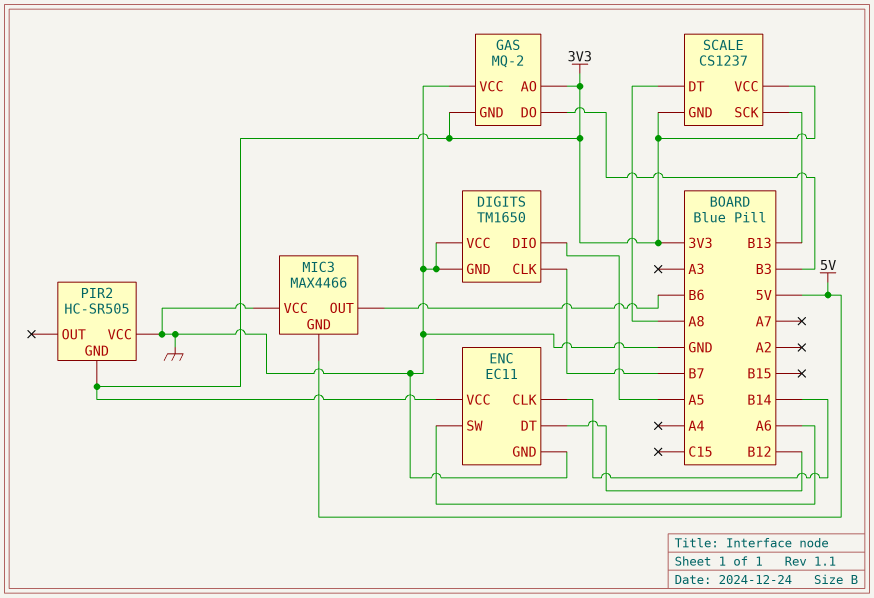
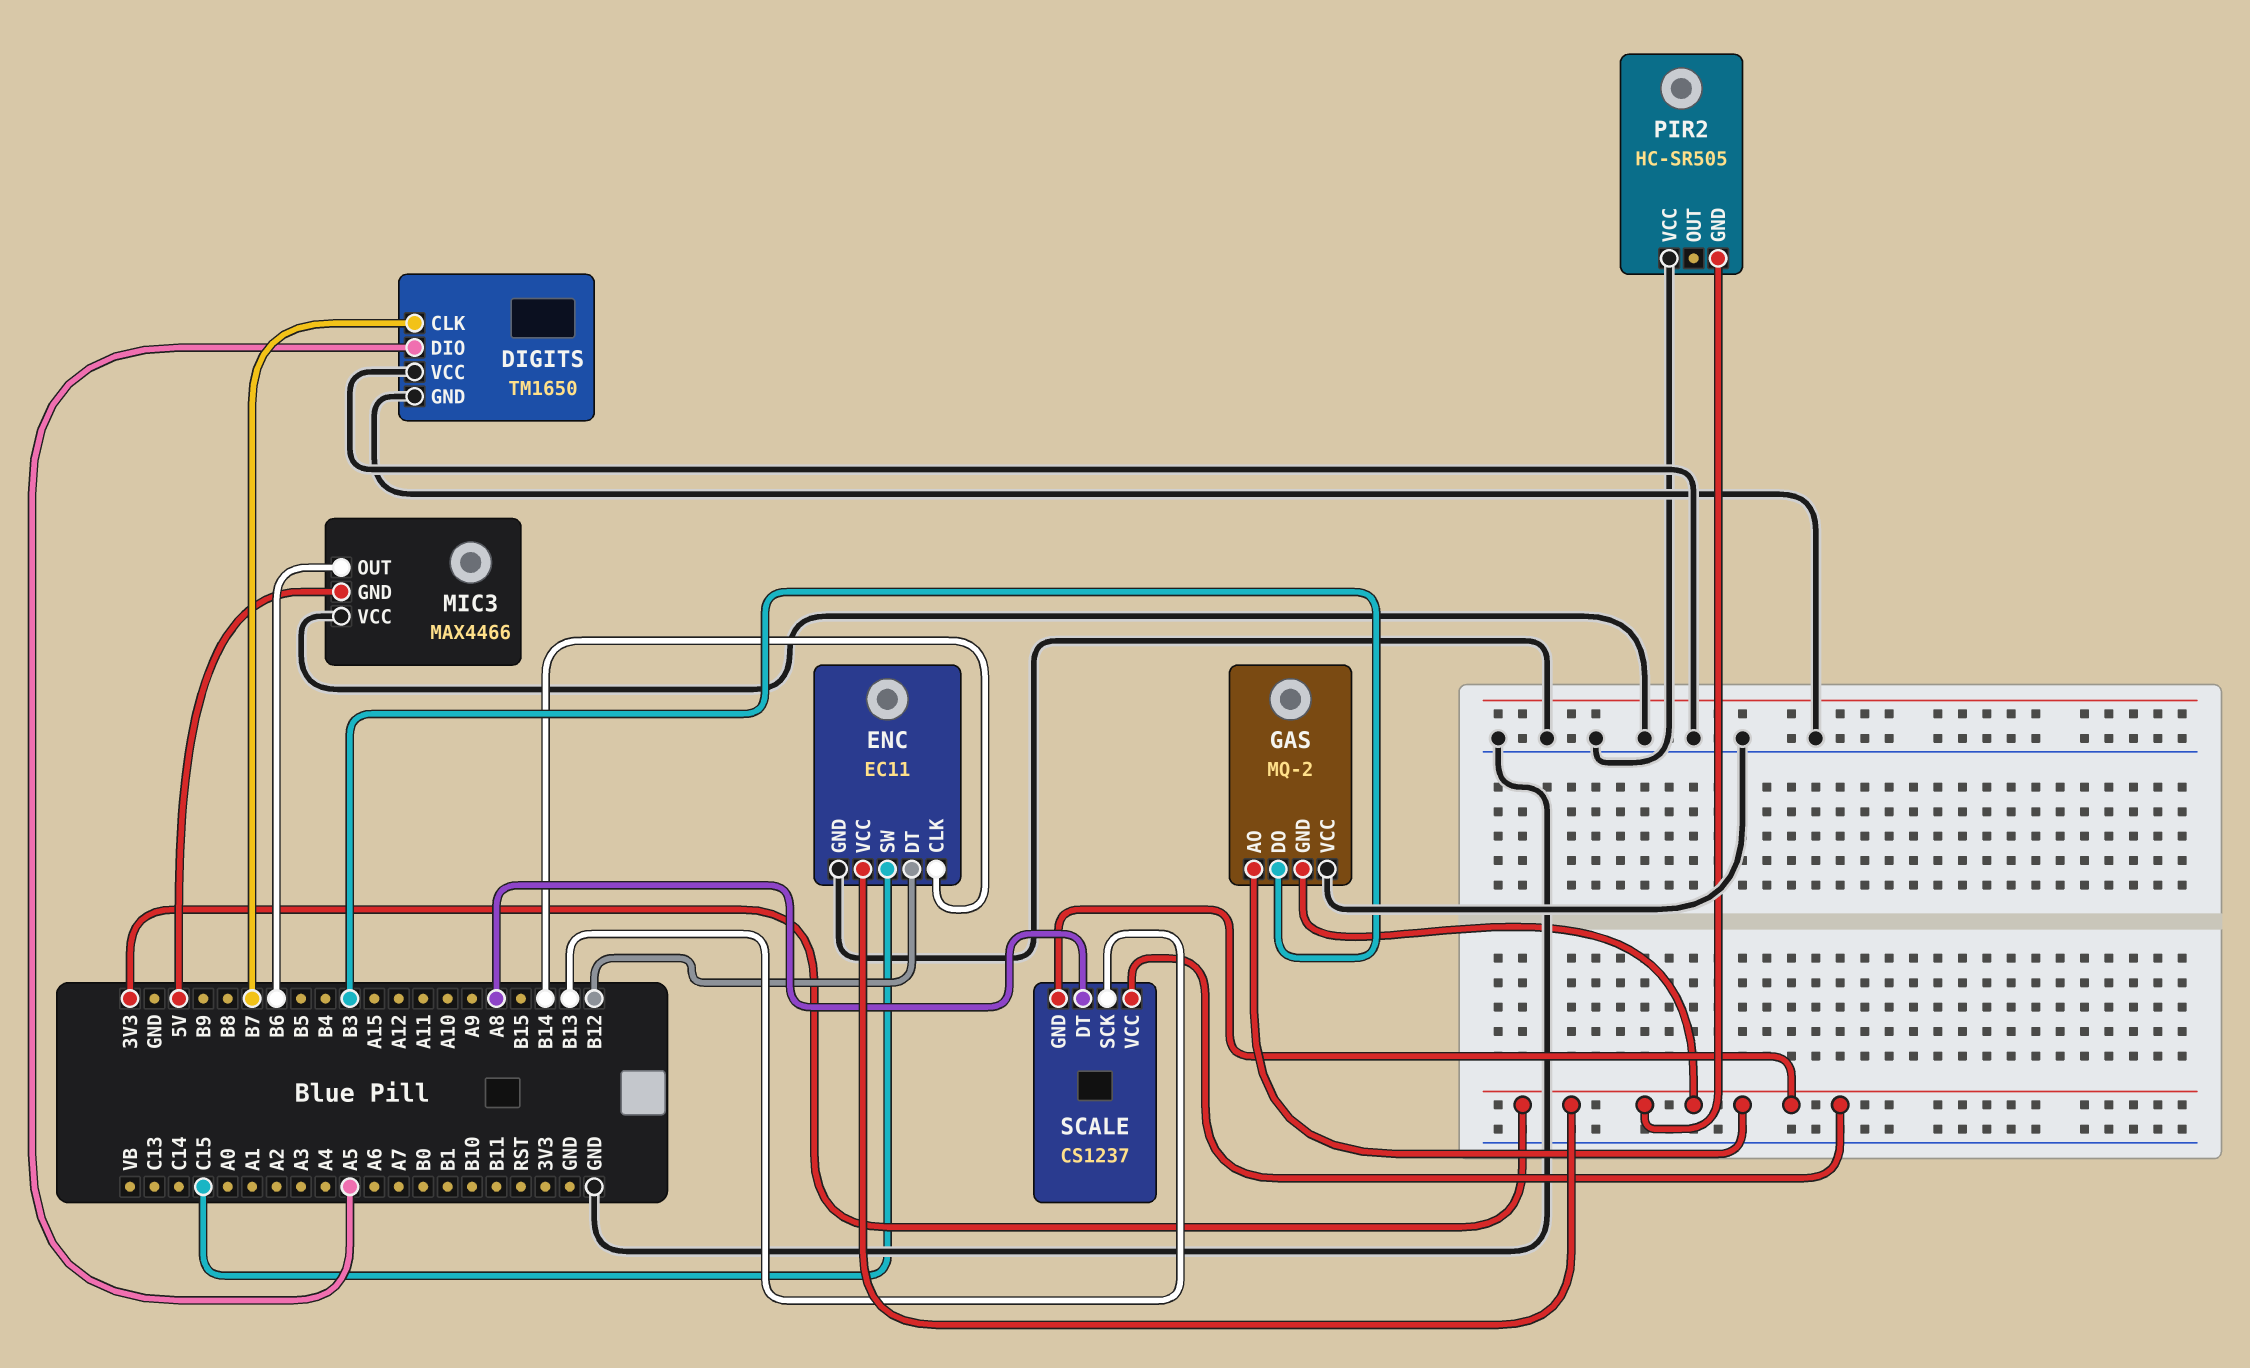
ENC pin SW: A6 -> C15

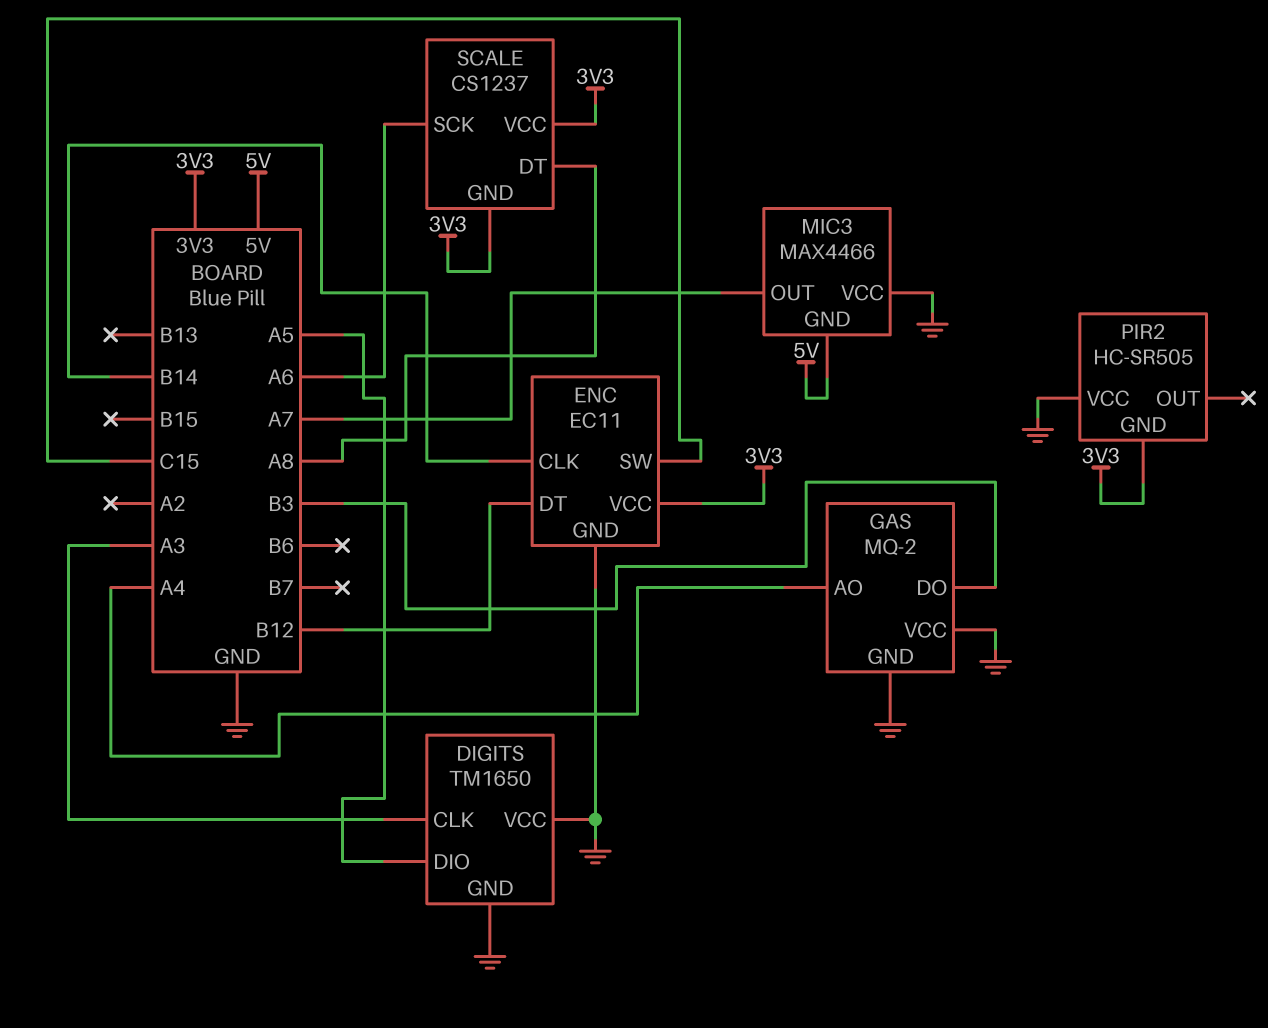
DIGITS pin CLK: B7 -> A3
GAS pin AO: 3V3 -> A4
GAS pin GND: 3V3 -> GND
MIC3 pin OUT: B6 -> A7
SCALE pin SCK: B13 -> A6

